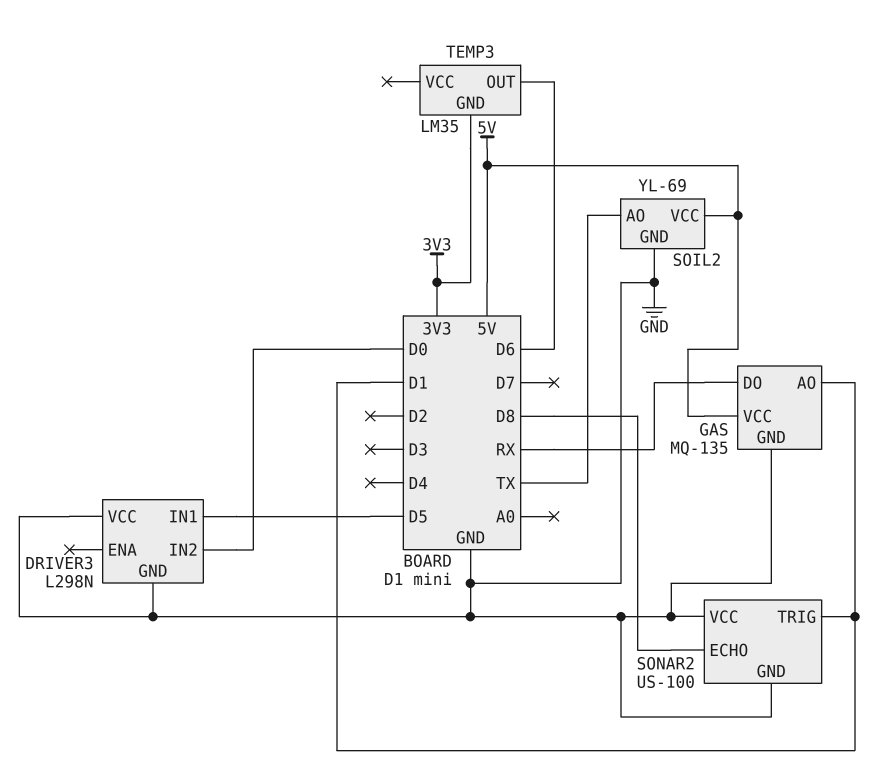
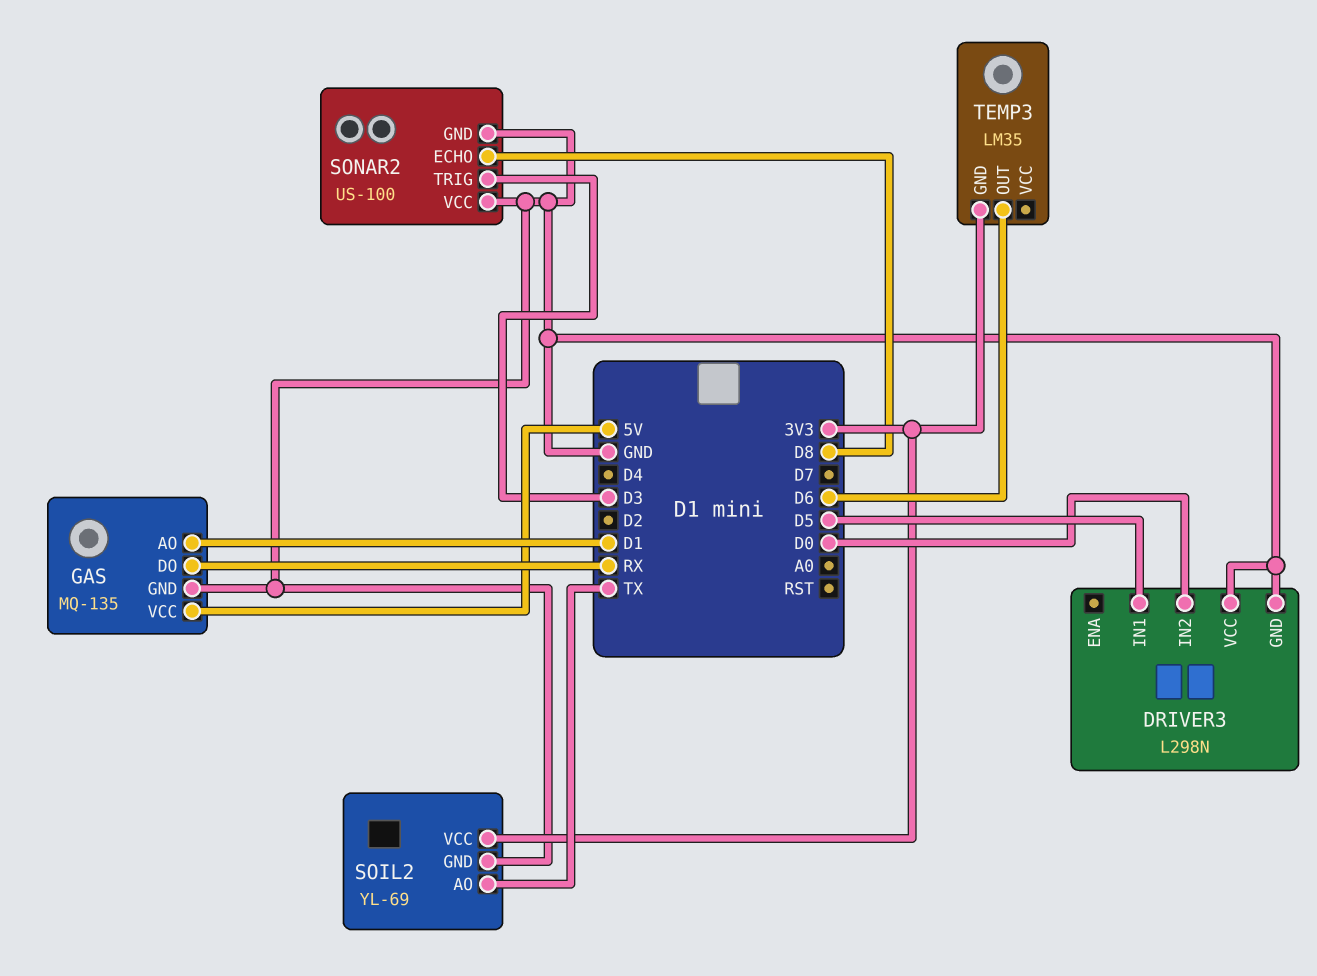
SOIL2 pin VCC: 5V -> 3V3
SONAR2 pin TRIG: D1 -> D3

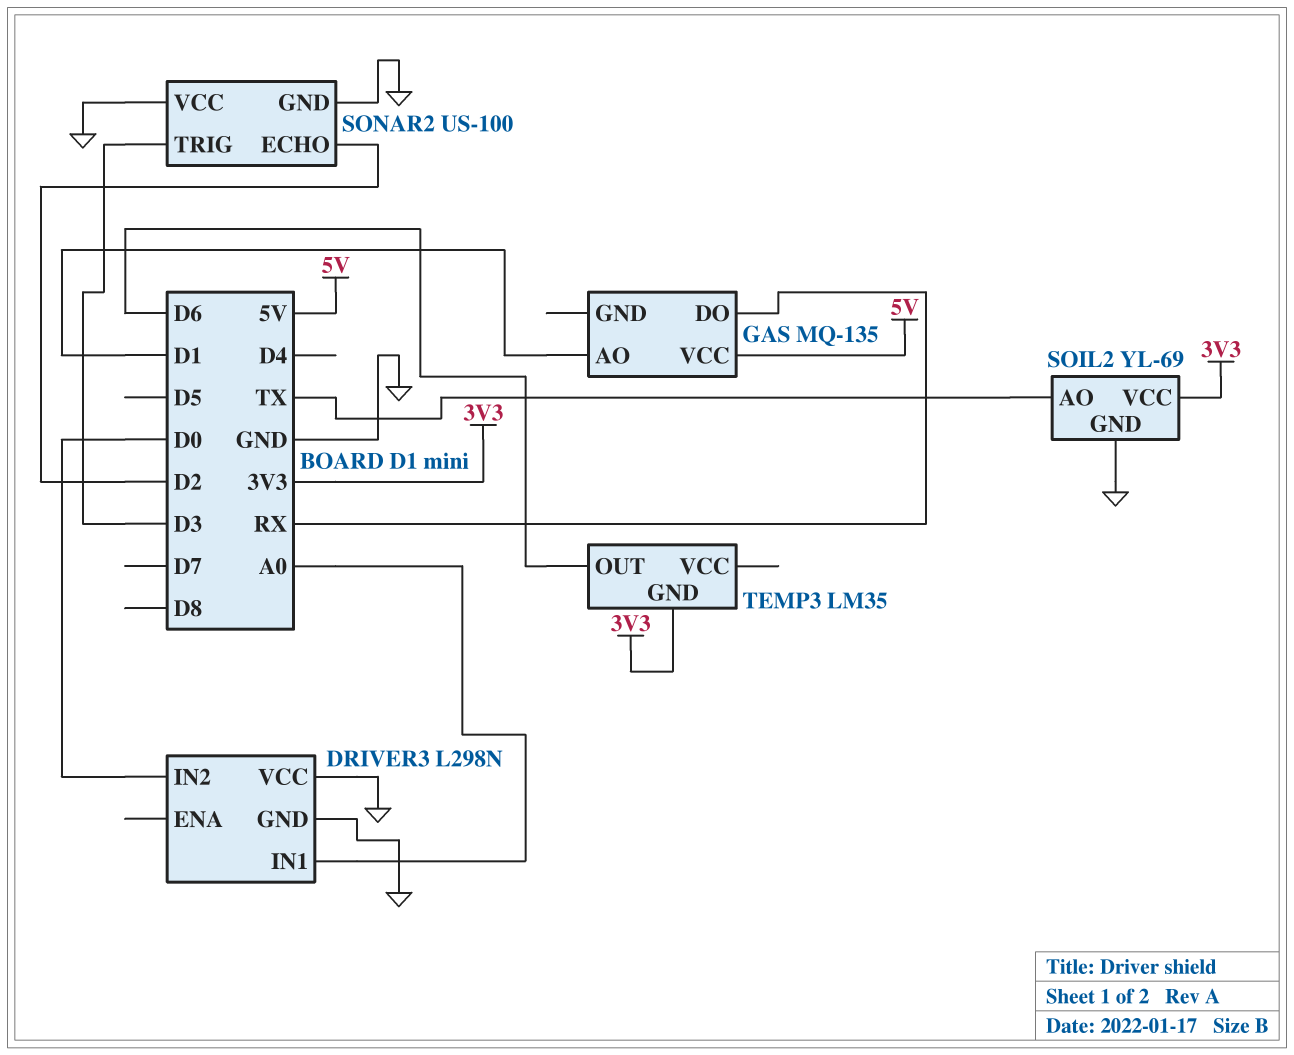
DRIVER3 pin IN1: D5 -> A0
GAS pin GND: GND -> none
SONAR2 pin ECHO: D8 -> D2

